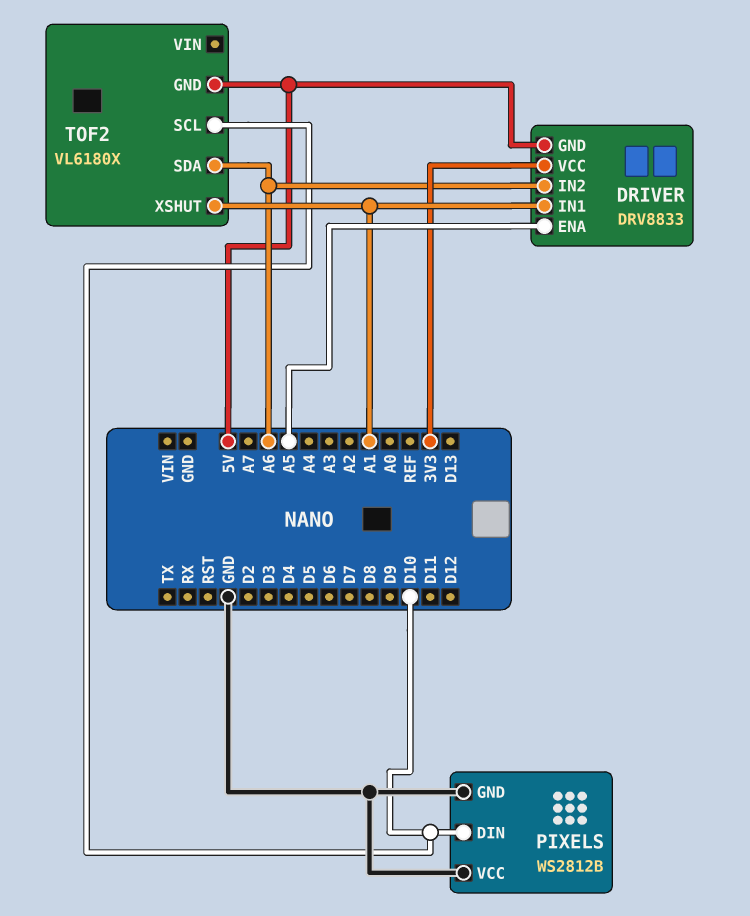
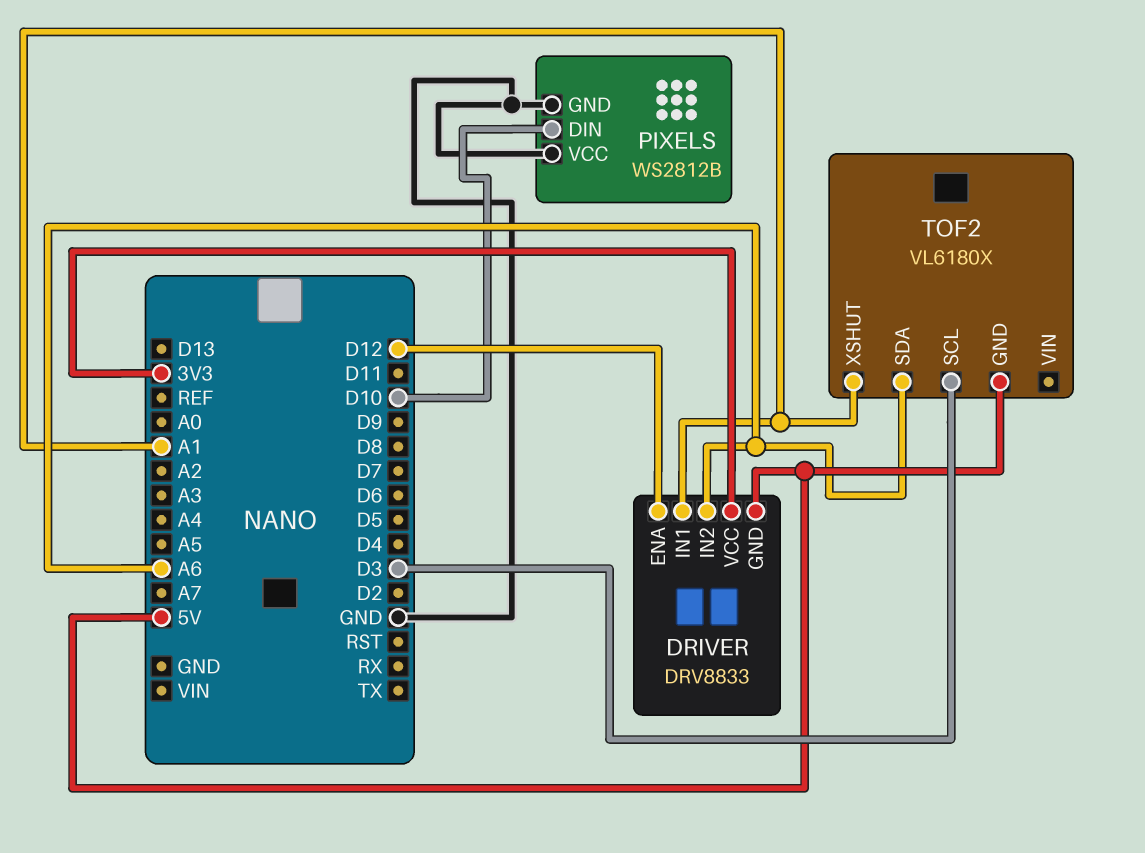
DRIVER pin ENA: A5 -> D12
TOF2 pin SCL: D10 -> D3

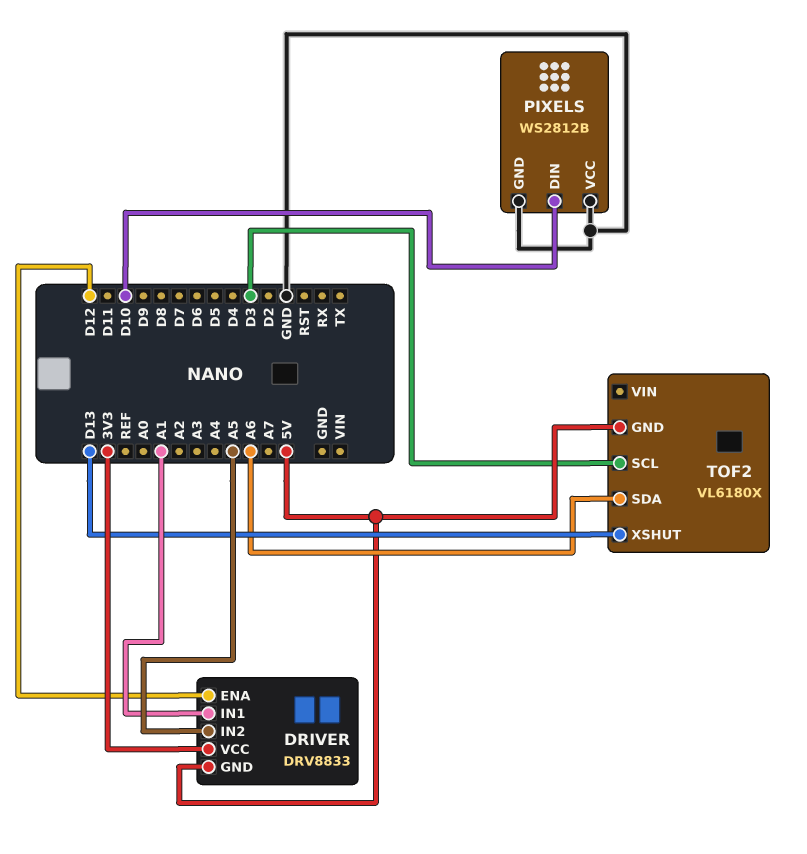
DRIVER pin IN2: A6 -> A5
TOF2 pin XSHUT: A1 -> D13

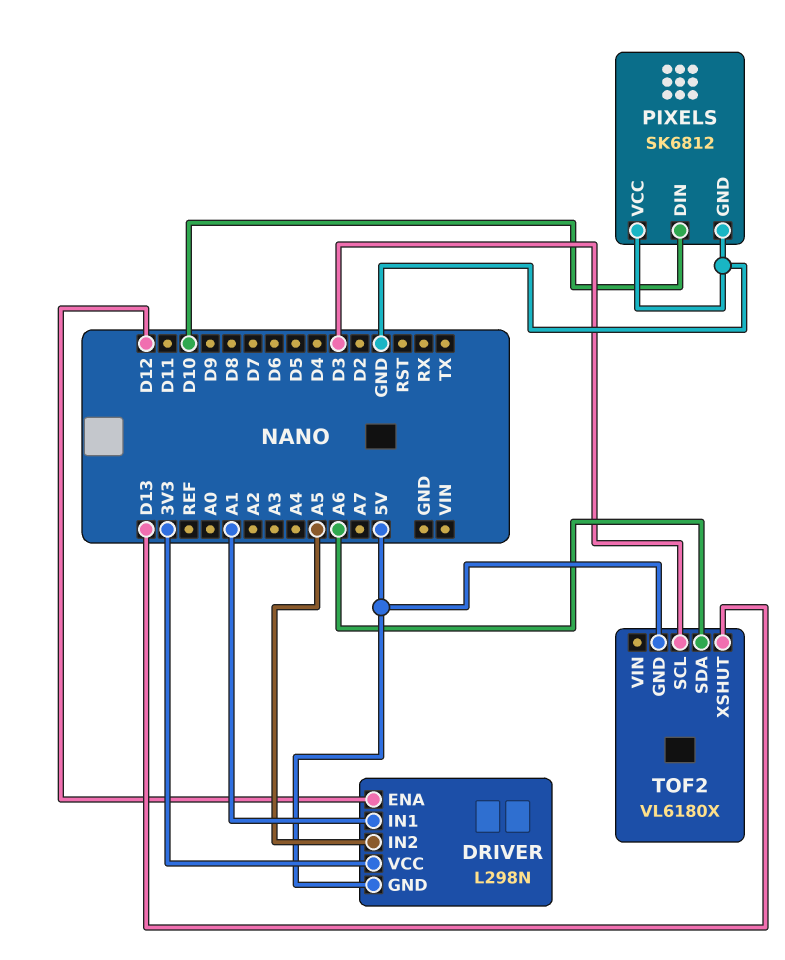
DRIVER: DRV8833 -> L298N
PIXELS: WS2812B -> SK6812

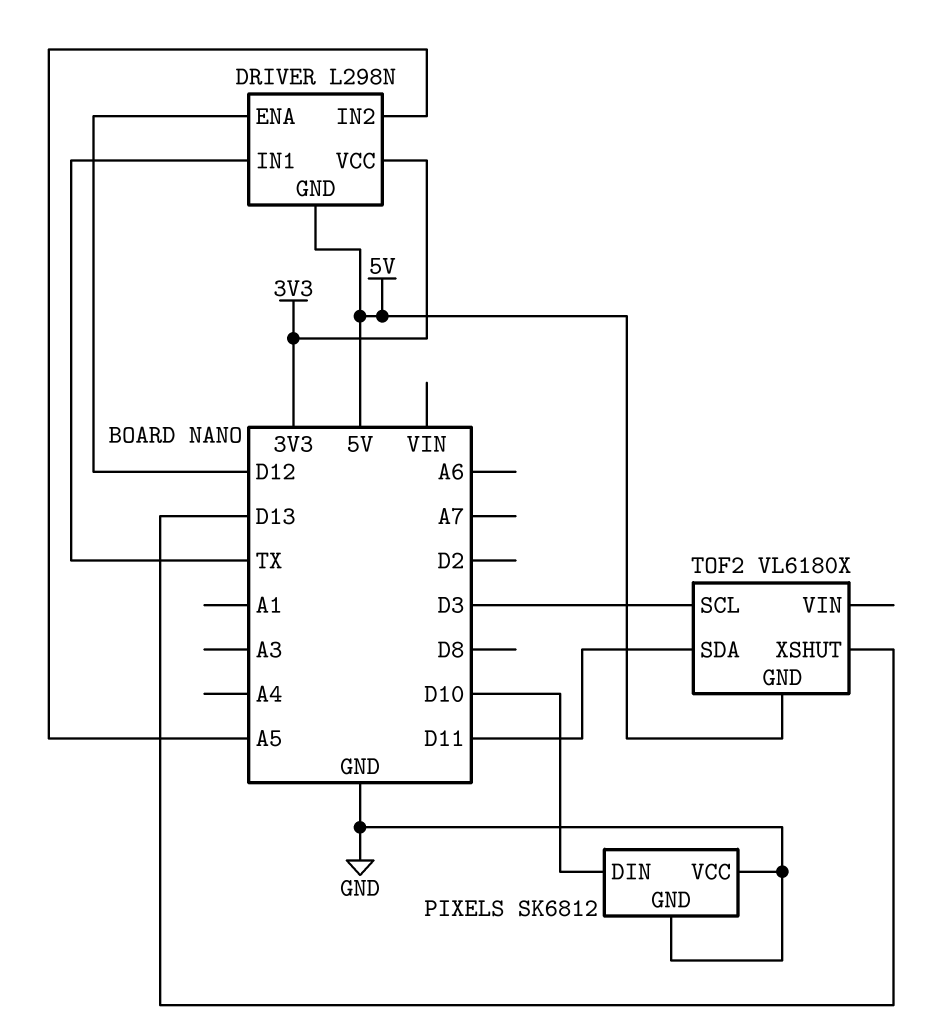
DRIVER pin IN1: A1 -> TX
TOF2 pin SDA: A6 -> D11

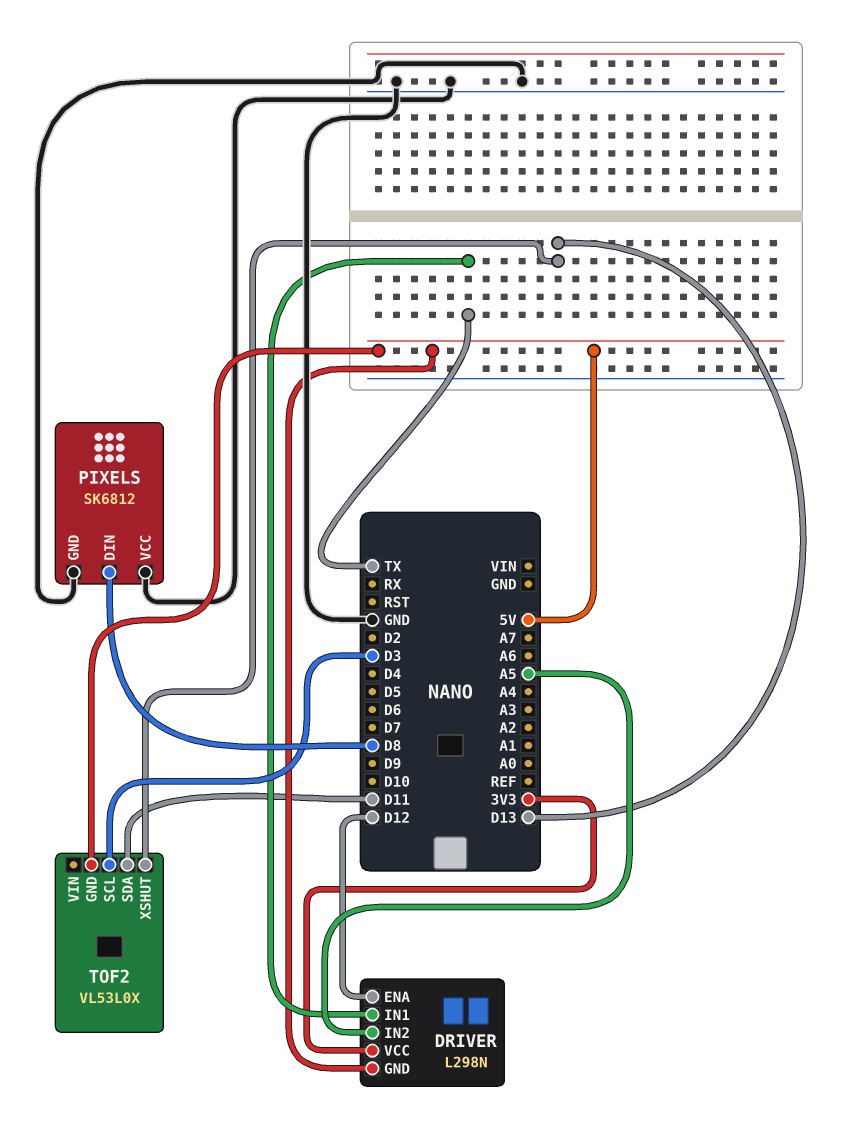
PIXELS pin DIN: D10 -> D8
TOF2: VL6180X -> VL53L0X

